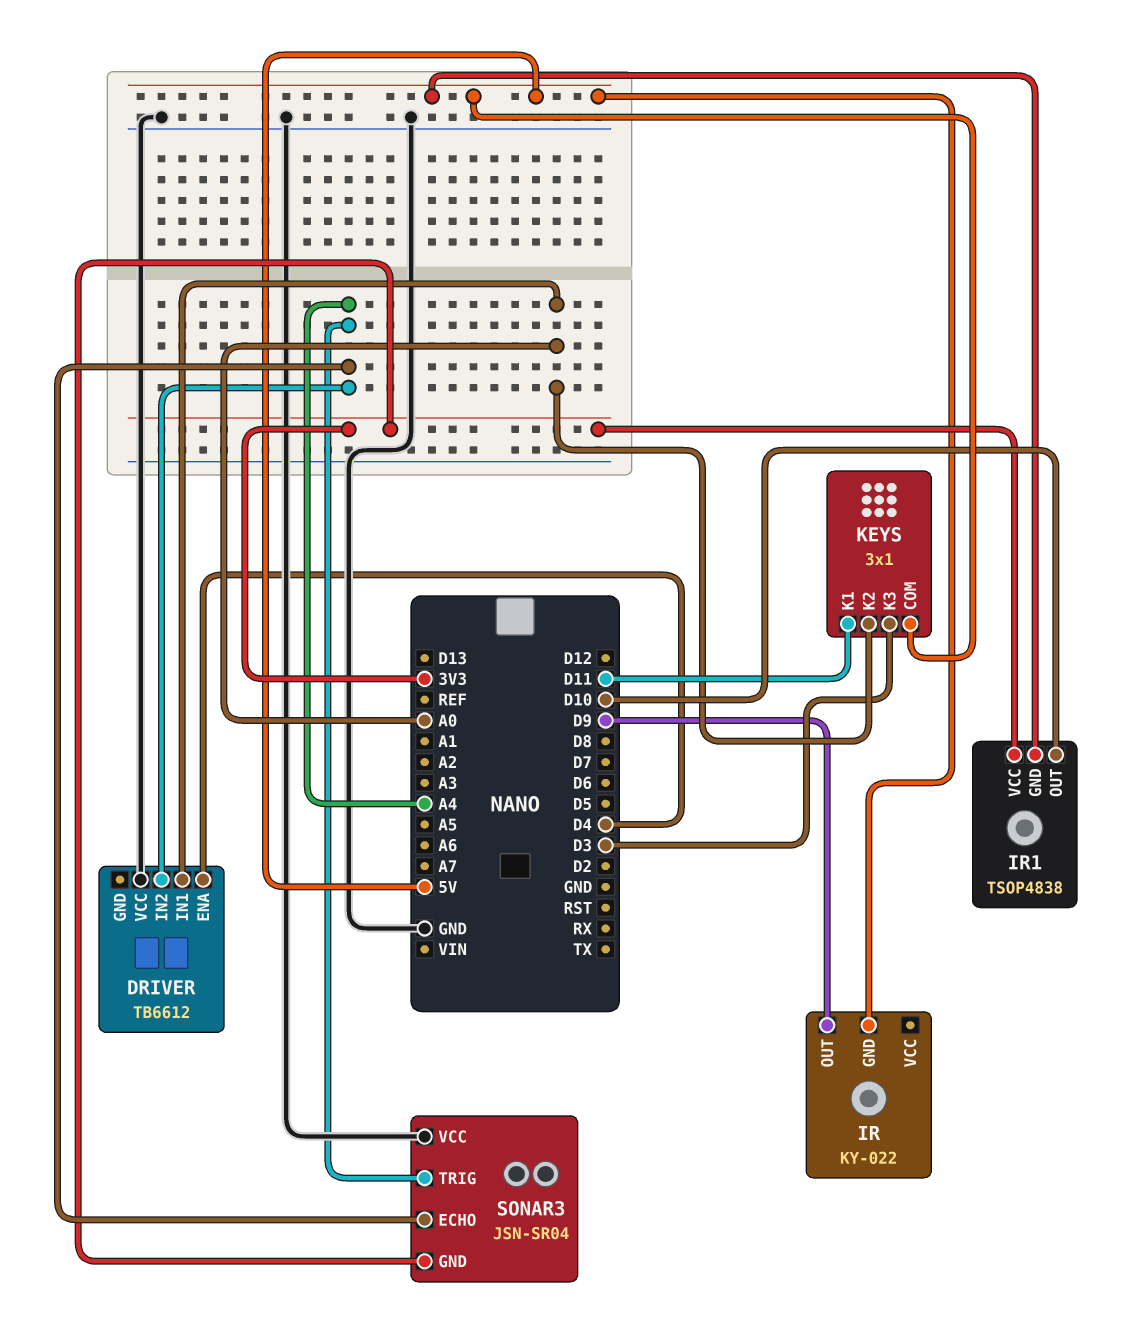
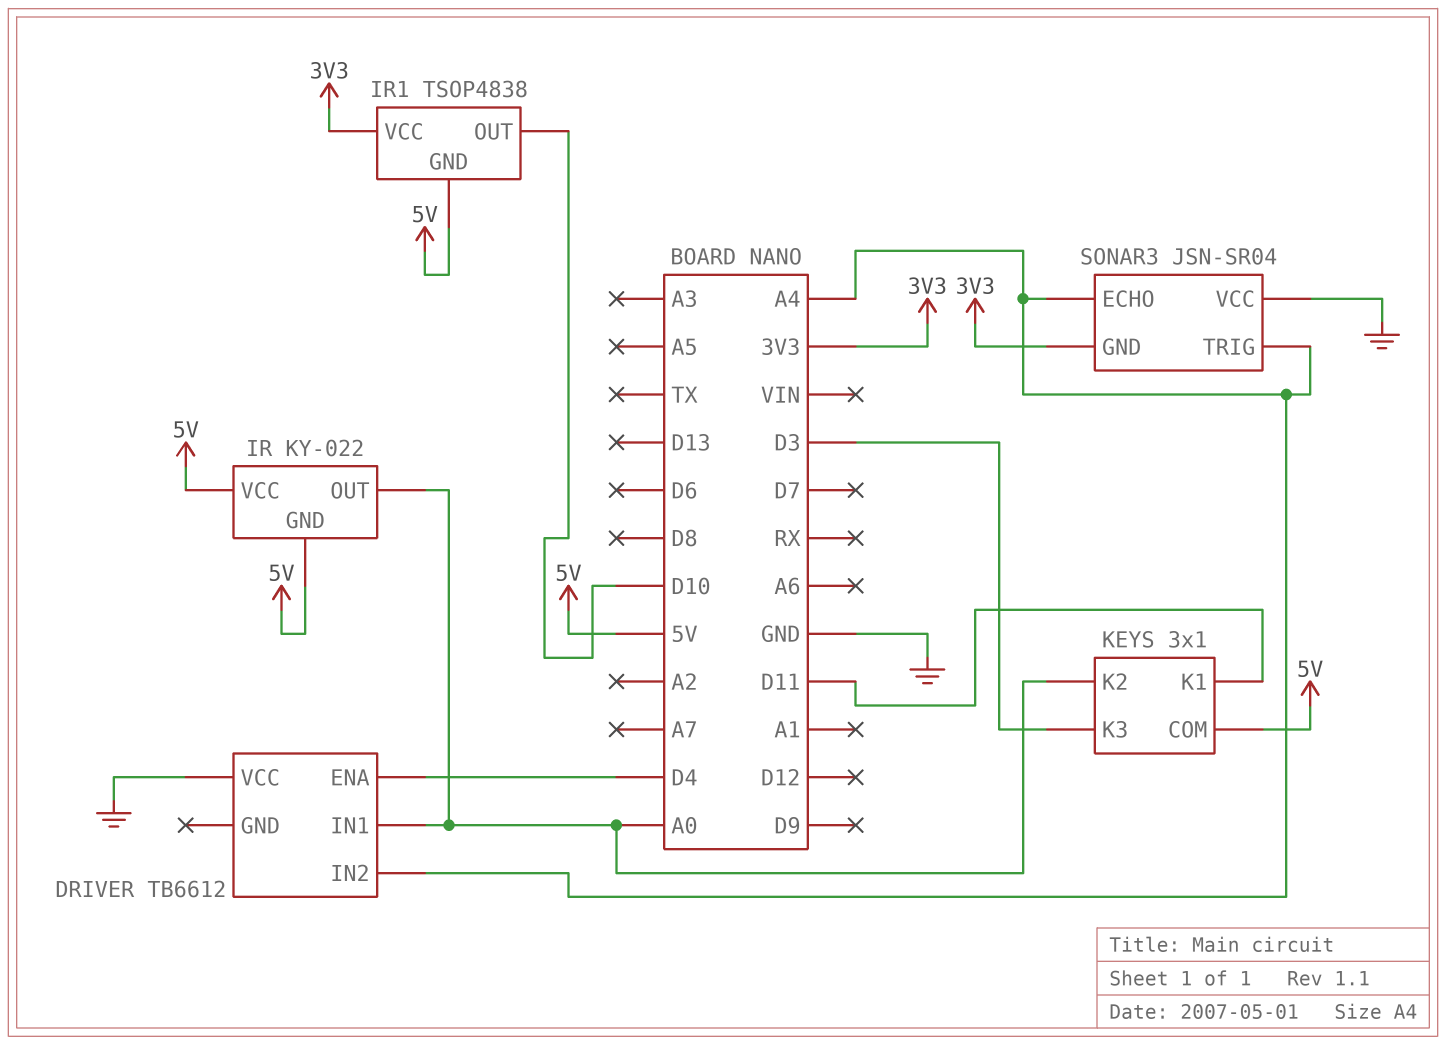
IR pin OUT: D9 -> A0
IR pin VCC: none -> 5V

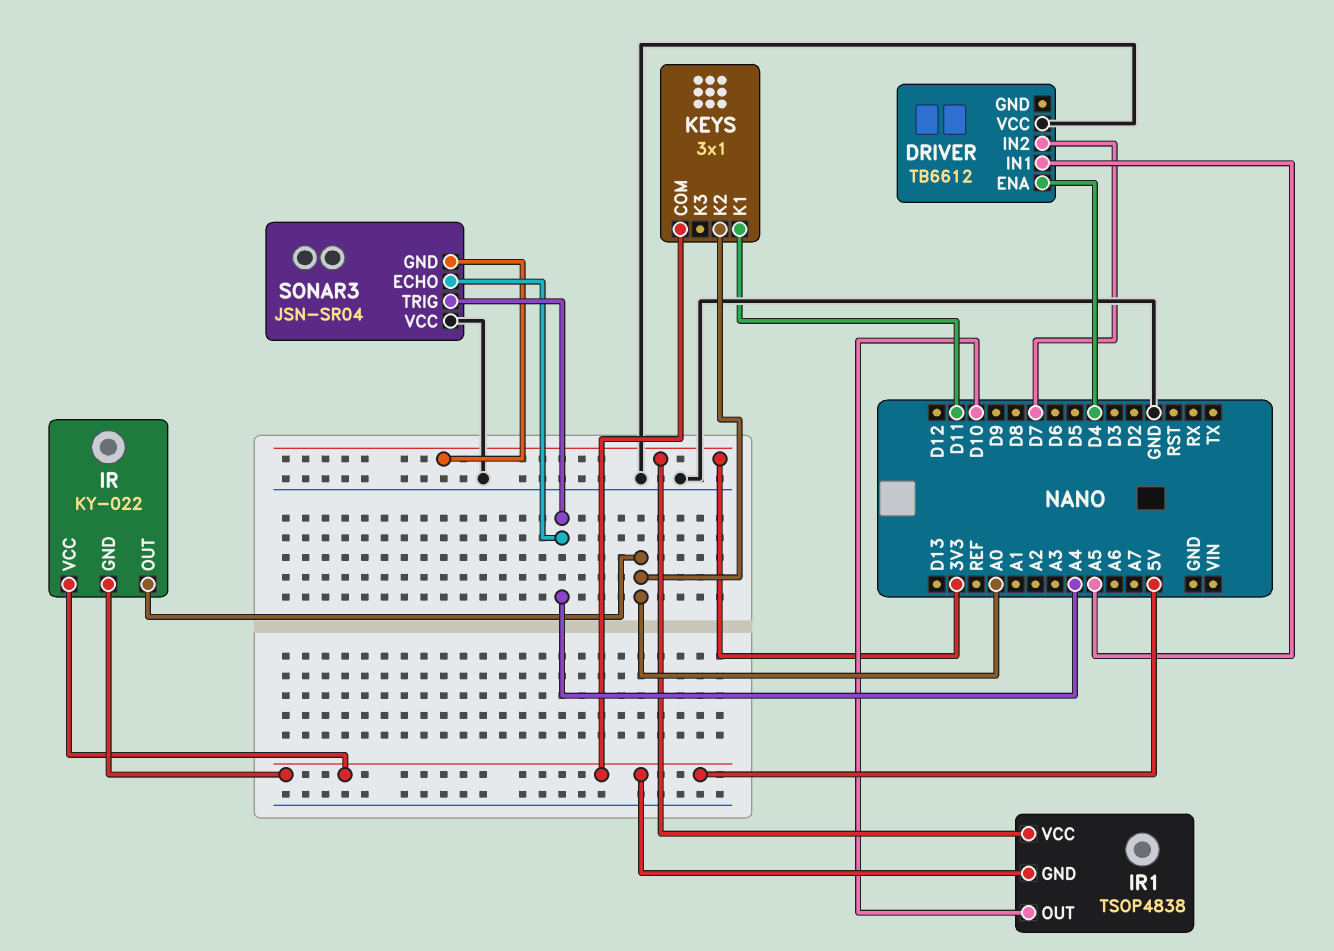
DRIVER pin IN1: A0 -> A5
DRIVER pin IN2: A4 -> D7
KEYS pin K3: D3 -> none

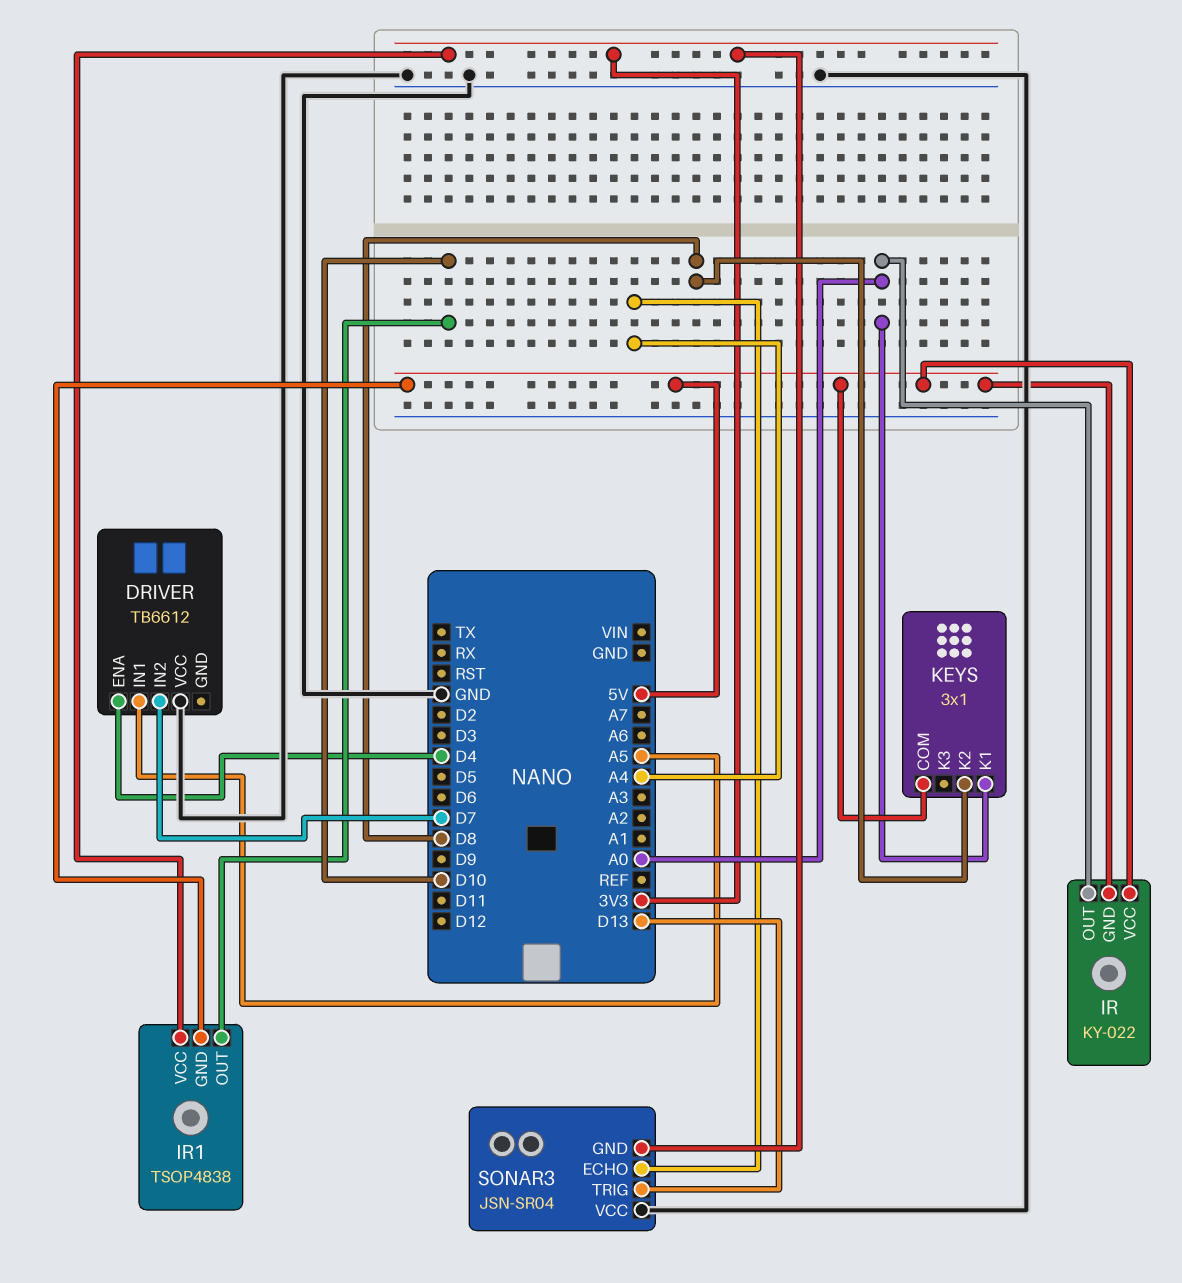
KEYS pin K1: D11 -> A0
KEYS pin K2: A0 -> D8
SONAR3 pin TRIG: A4 -> D13

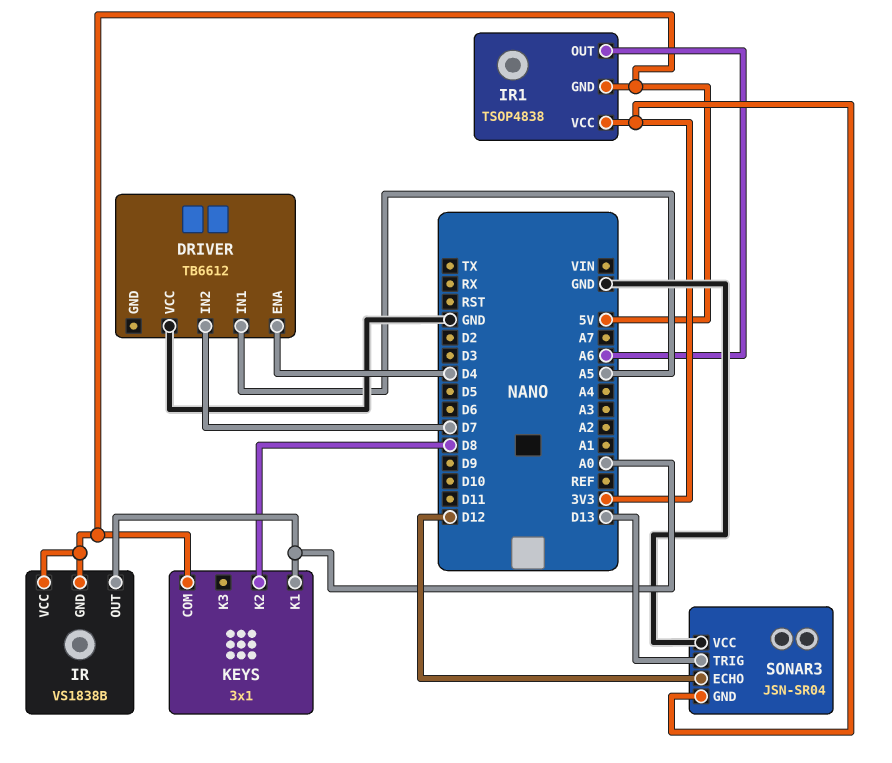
IR: KY-022 -> VS1838B
IR1 pin OUT: D10 -> A6
SONAR3 pin ECHO: A4 -> D12

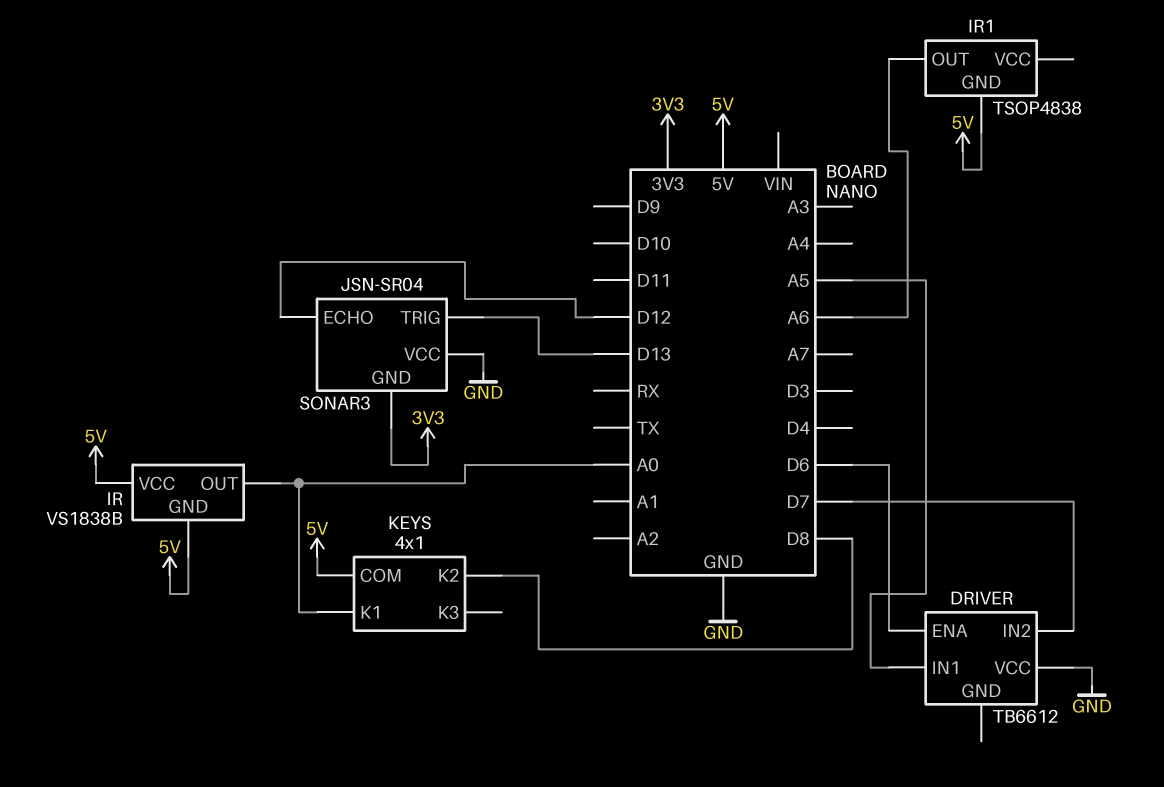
DRIVER pin ENA: D4 -> D6
IR1 pin VCC: 3V3 -> none
KEYS: 3x1 -> 4x1

